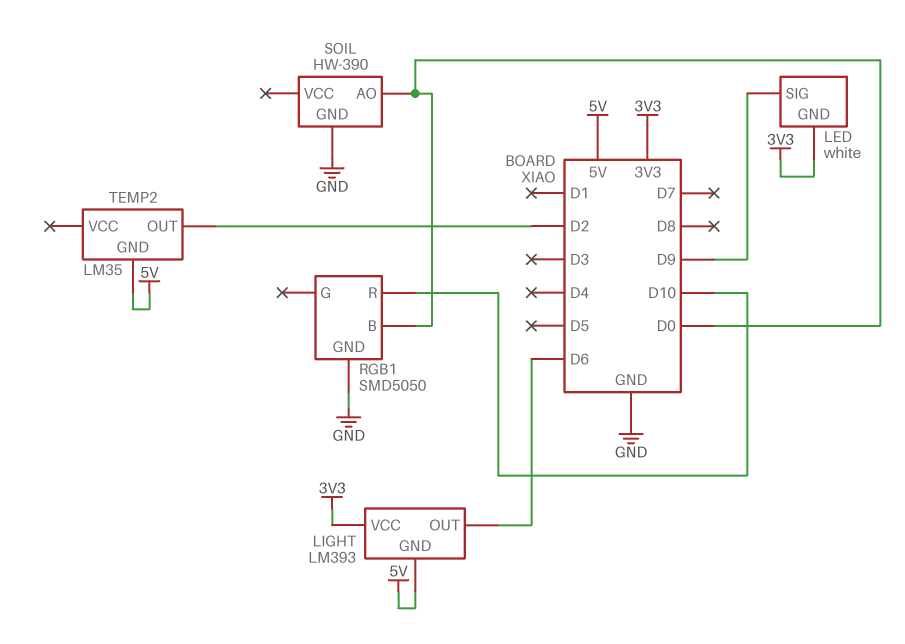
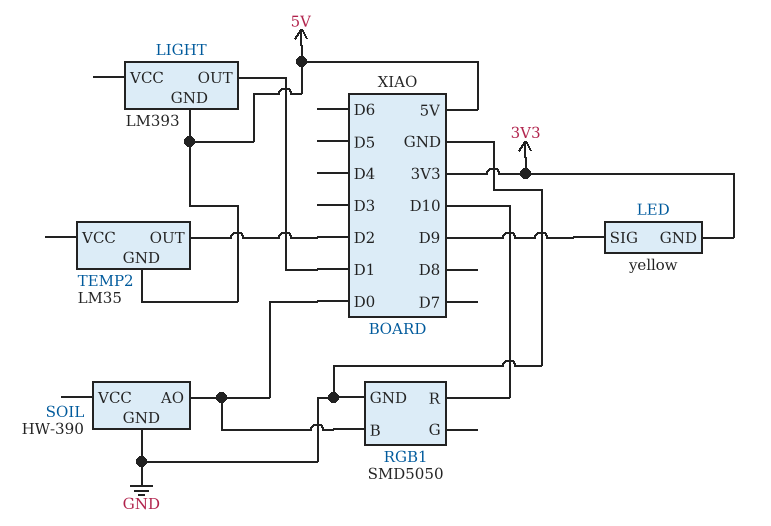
LED: white -> yellow
LIGHT pin OUT: D6 -> D1
LIGHT pin VCC: 3V3 -> none

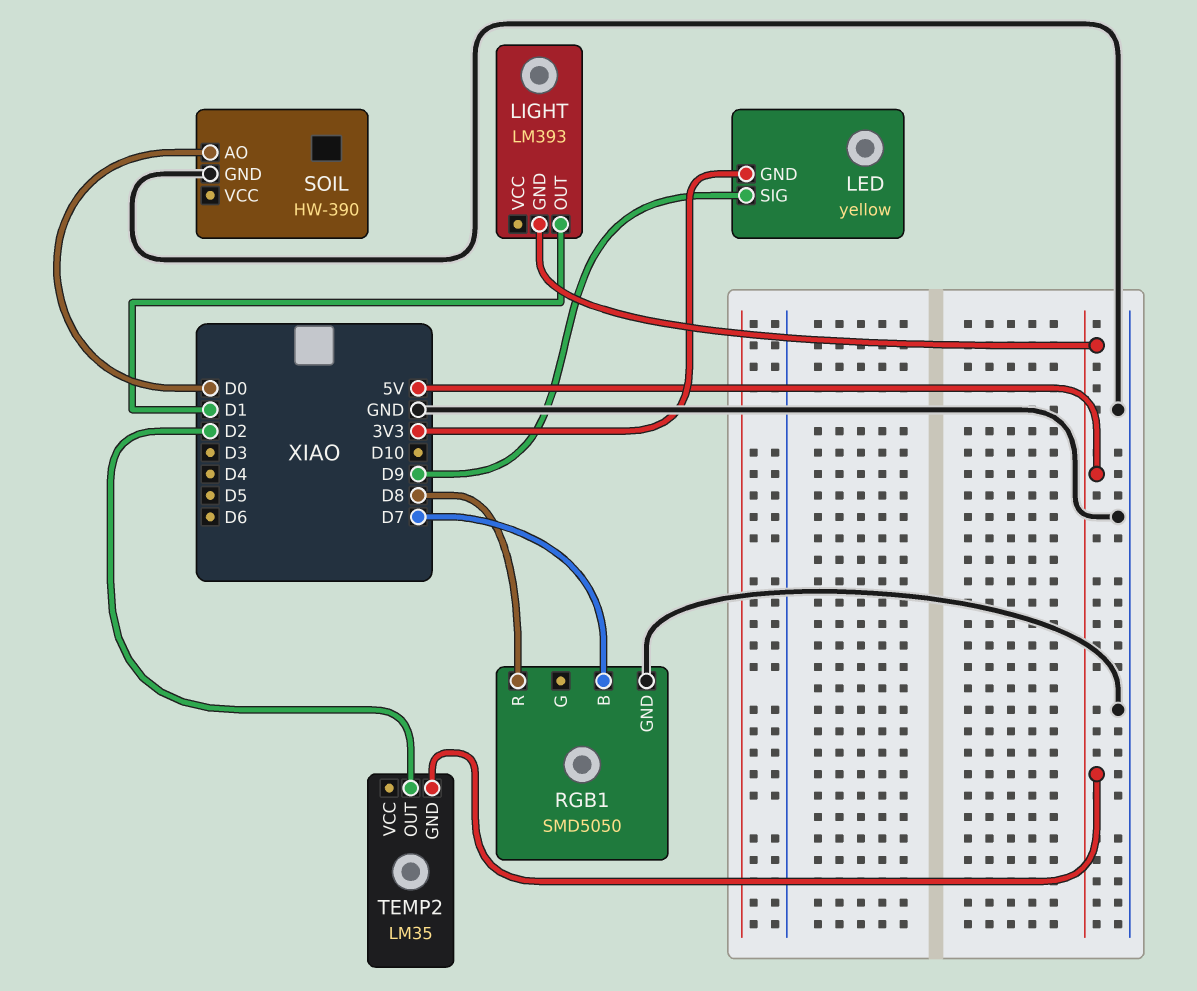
RGB1 pin B: D0 -> D7
RGB1 pin R: D10 -> D8

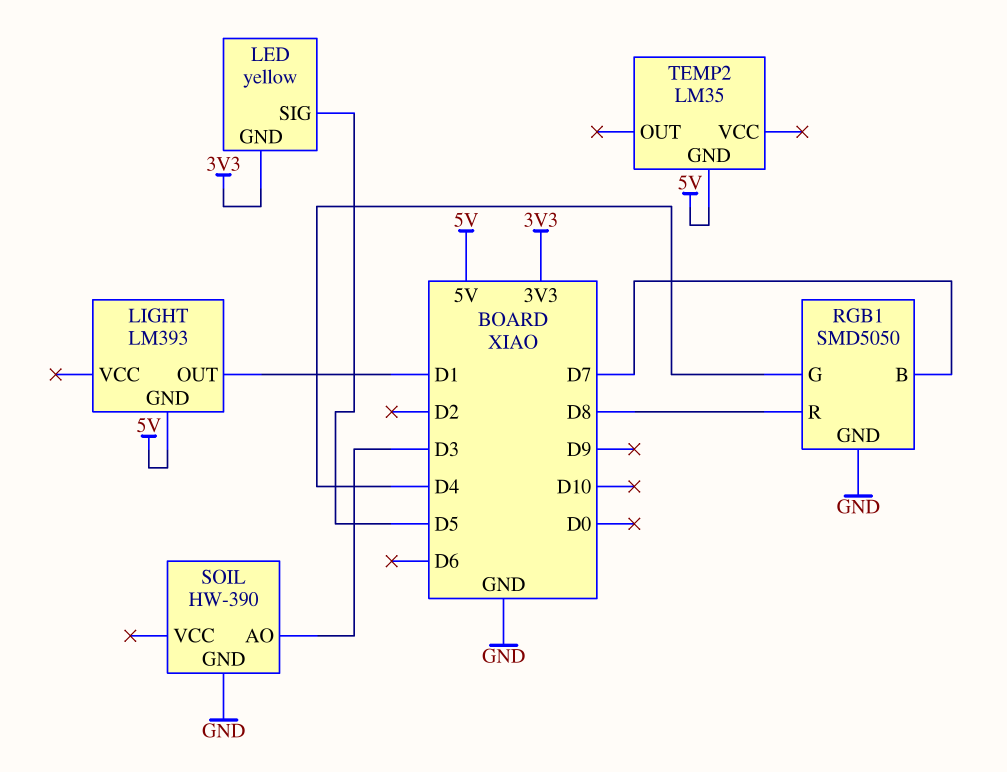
LED pin SIG: D9 -> D5
RGB1 pin G: none -> D4
SOIL pin AO: D0 -> D3
TEMP2 pin OUT: D2 -> none

